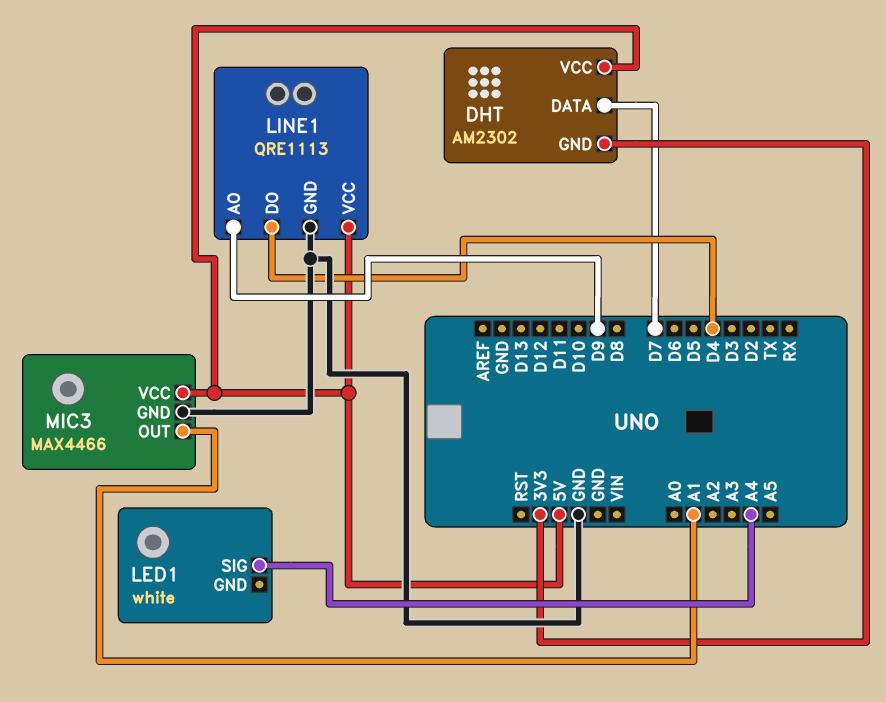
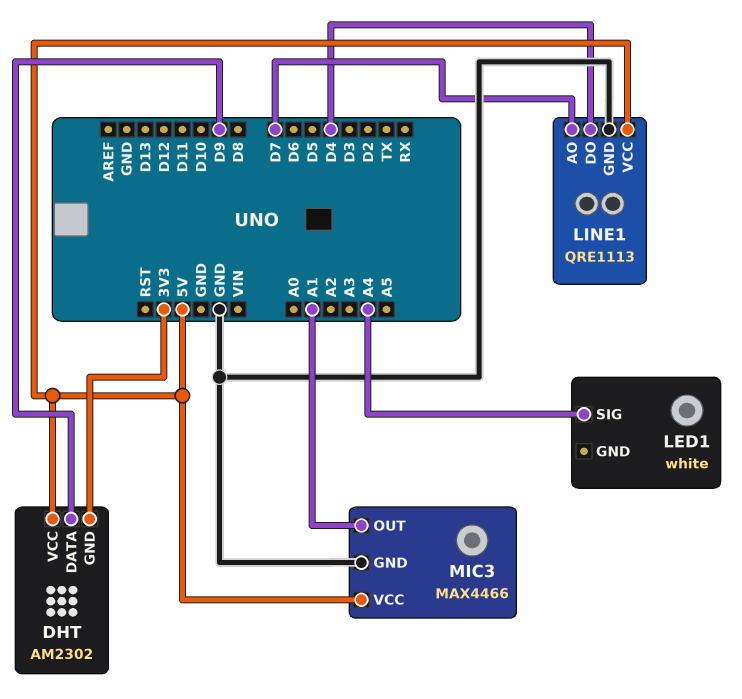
DHT pin DATA: D7 -> D9
LINE1 pin AO: D9 -> D7

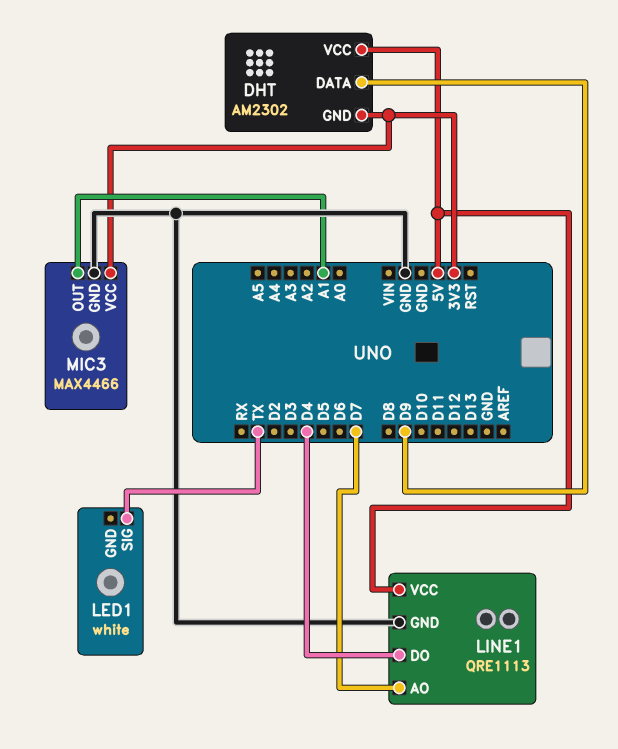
LED1 pin SIG: A4 -> TX
MIC3 pin VCC: 5V -> 3V3

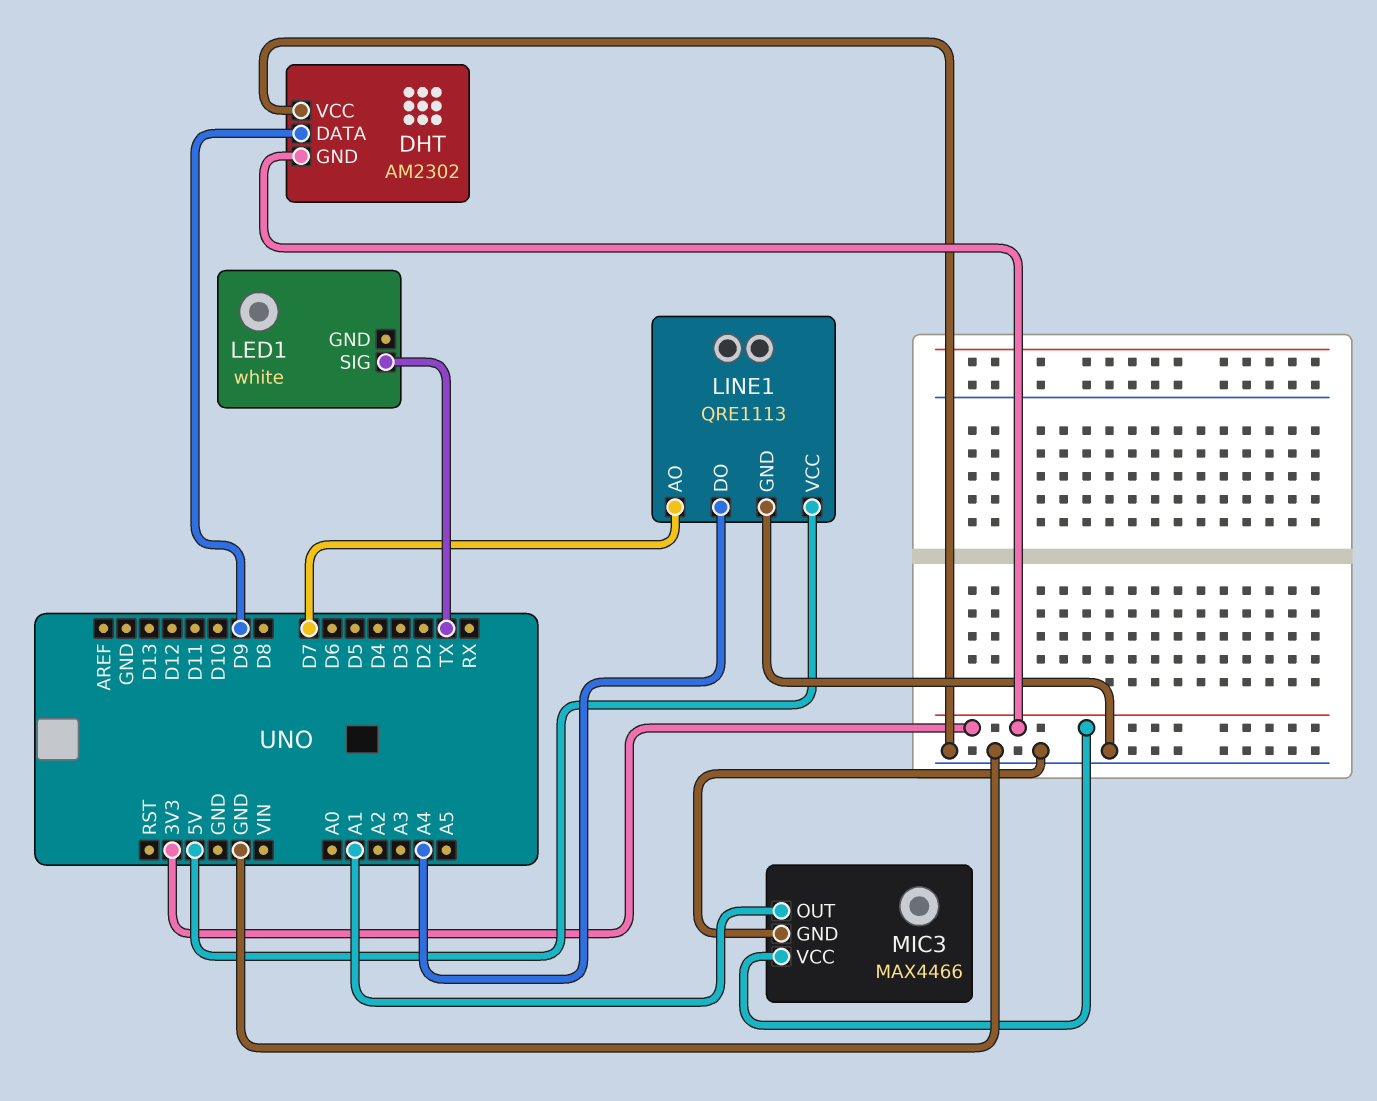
DHT pin VCC: 5V -> GND
LINE1 pin DO: D4 -> A4

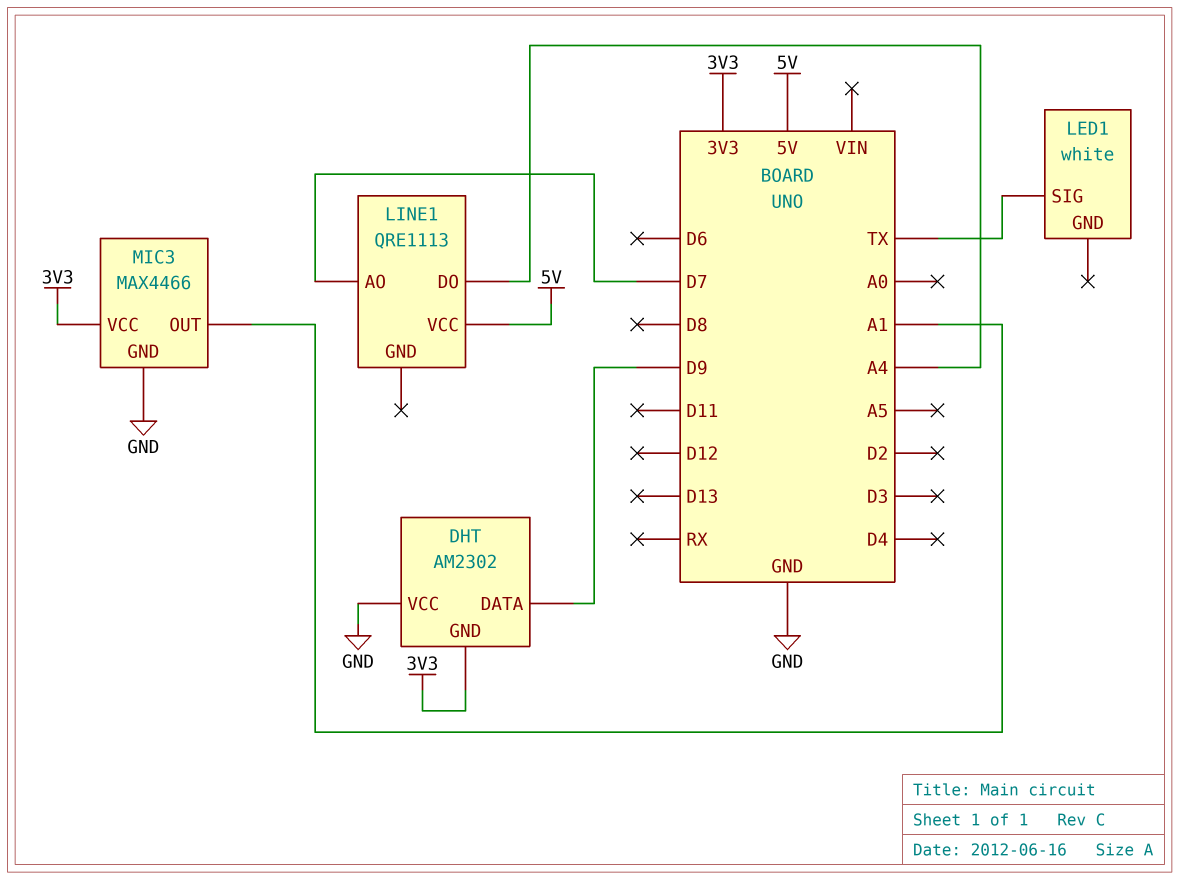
LINE1 pin GND: GND -> none

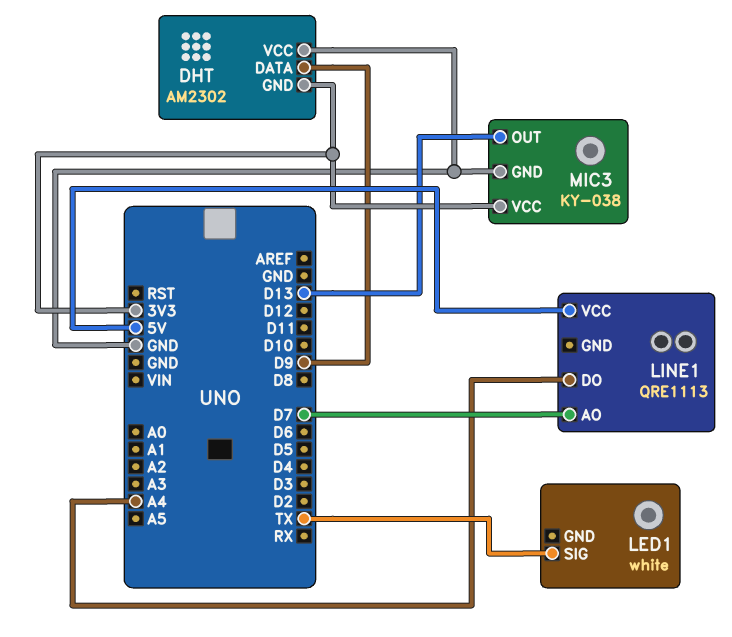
MIC3: MAX4466 -> KY-038
MIC3 pin OUT: A1 -> D13

